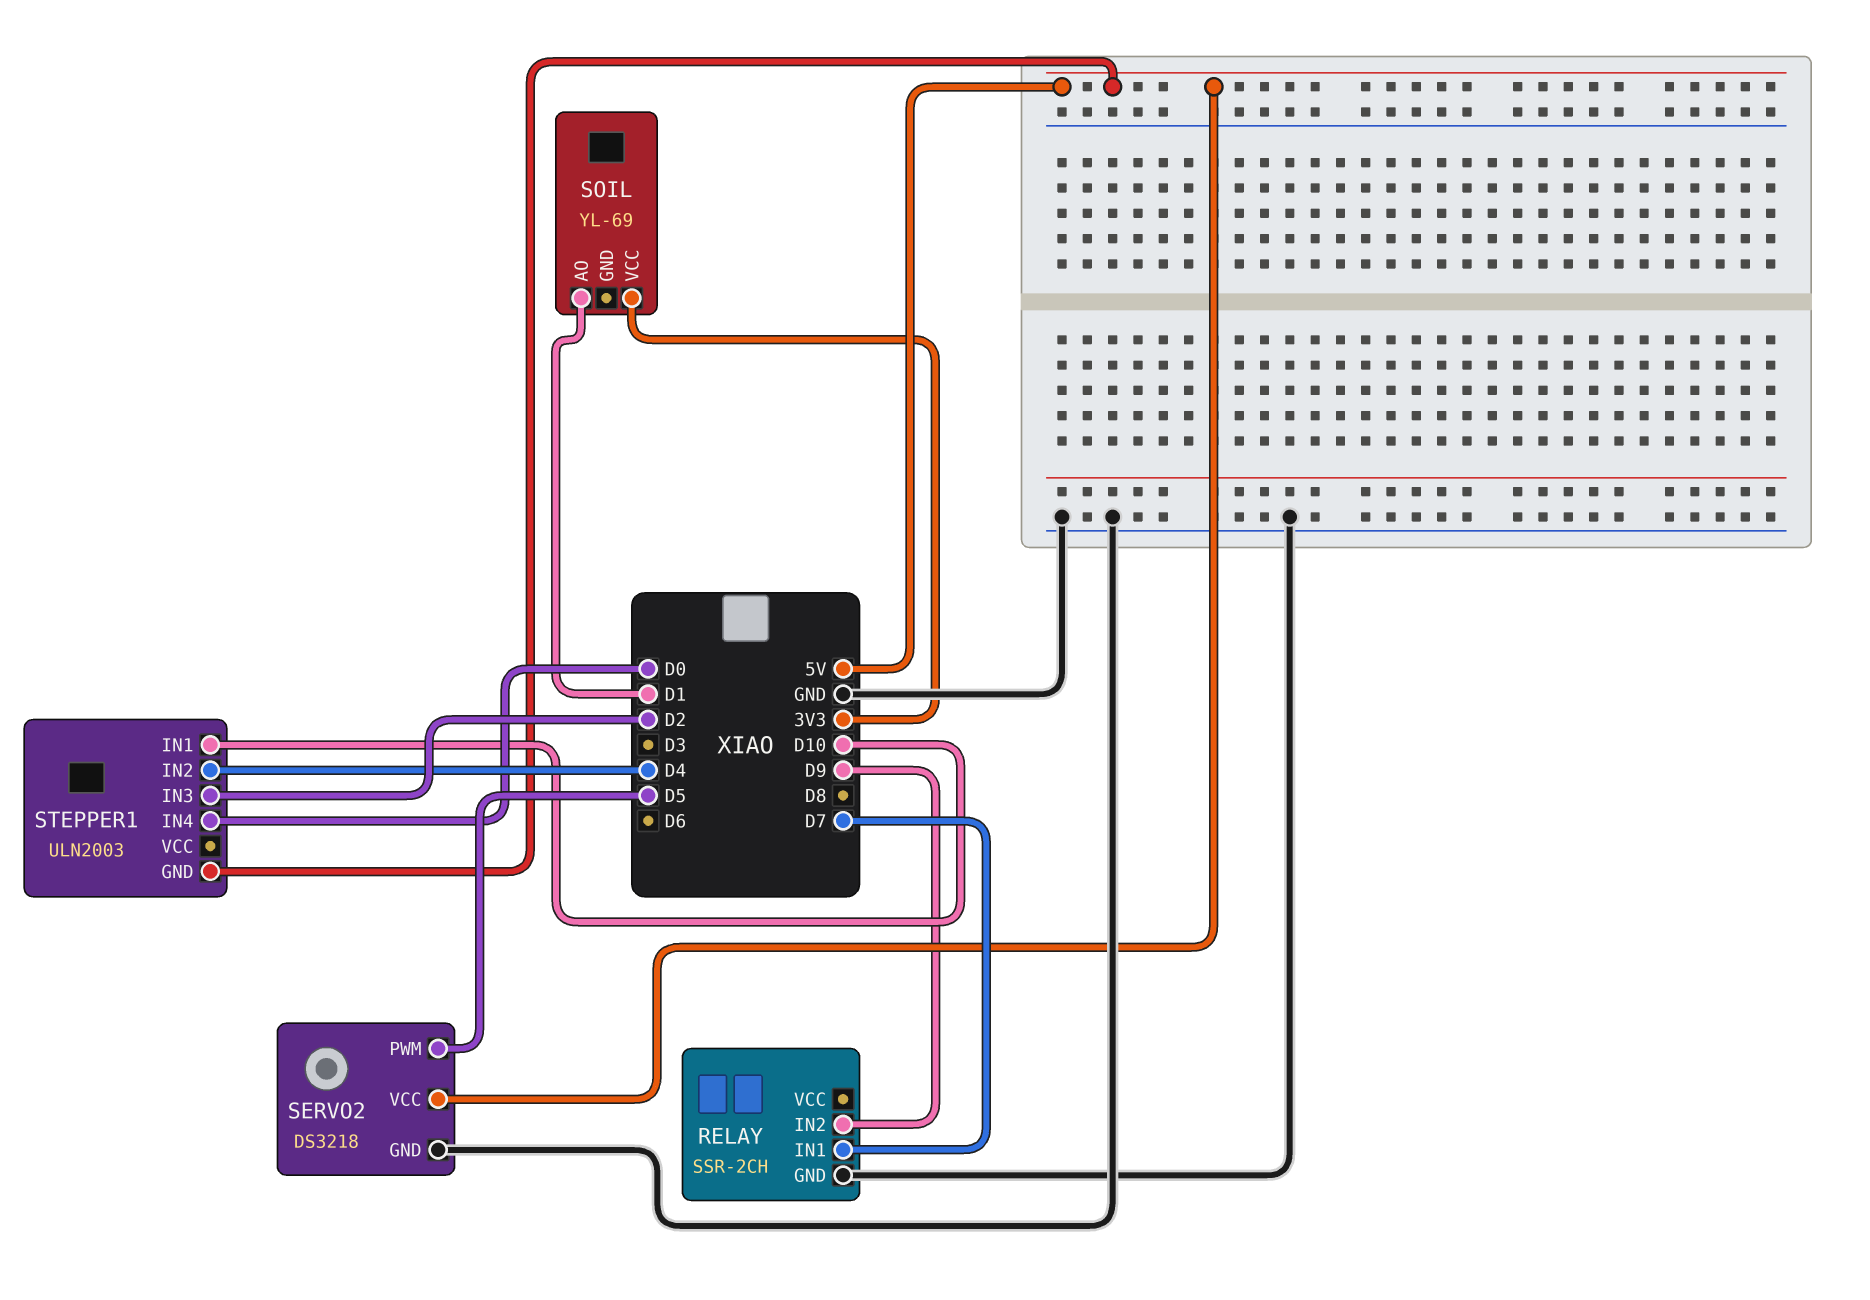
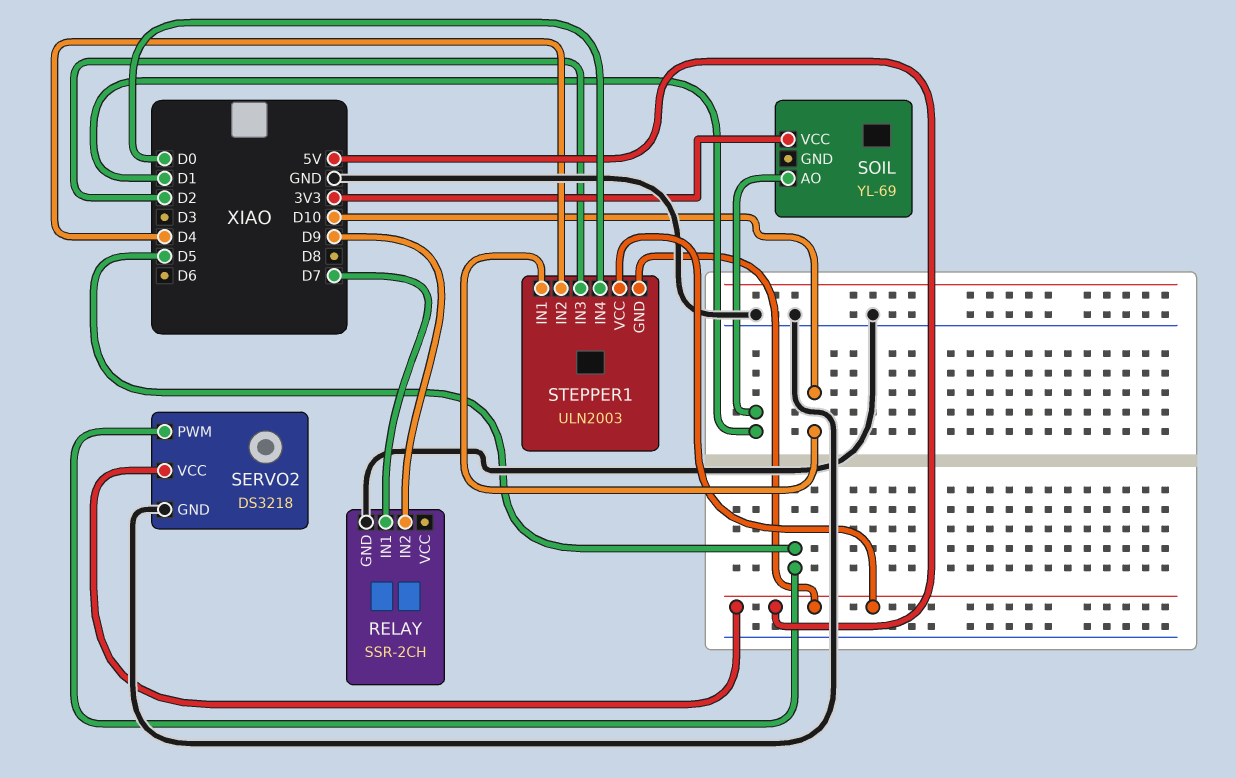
STEPPER1 pin VCC: none -> 5V

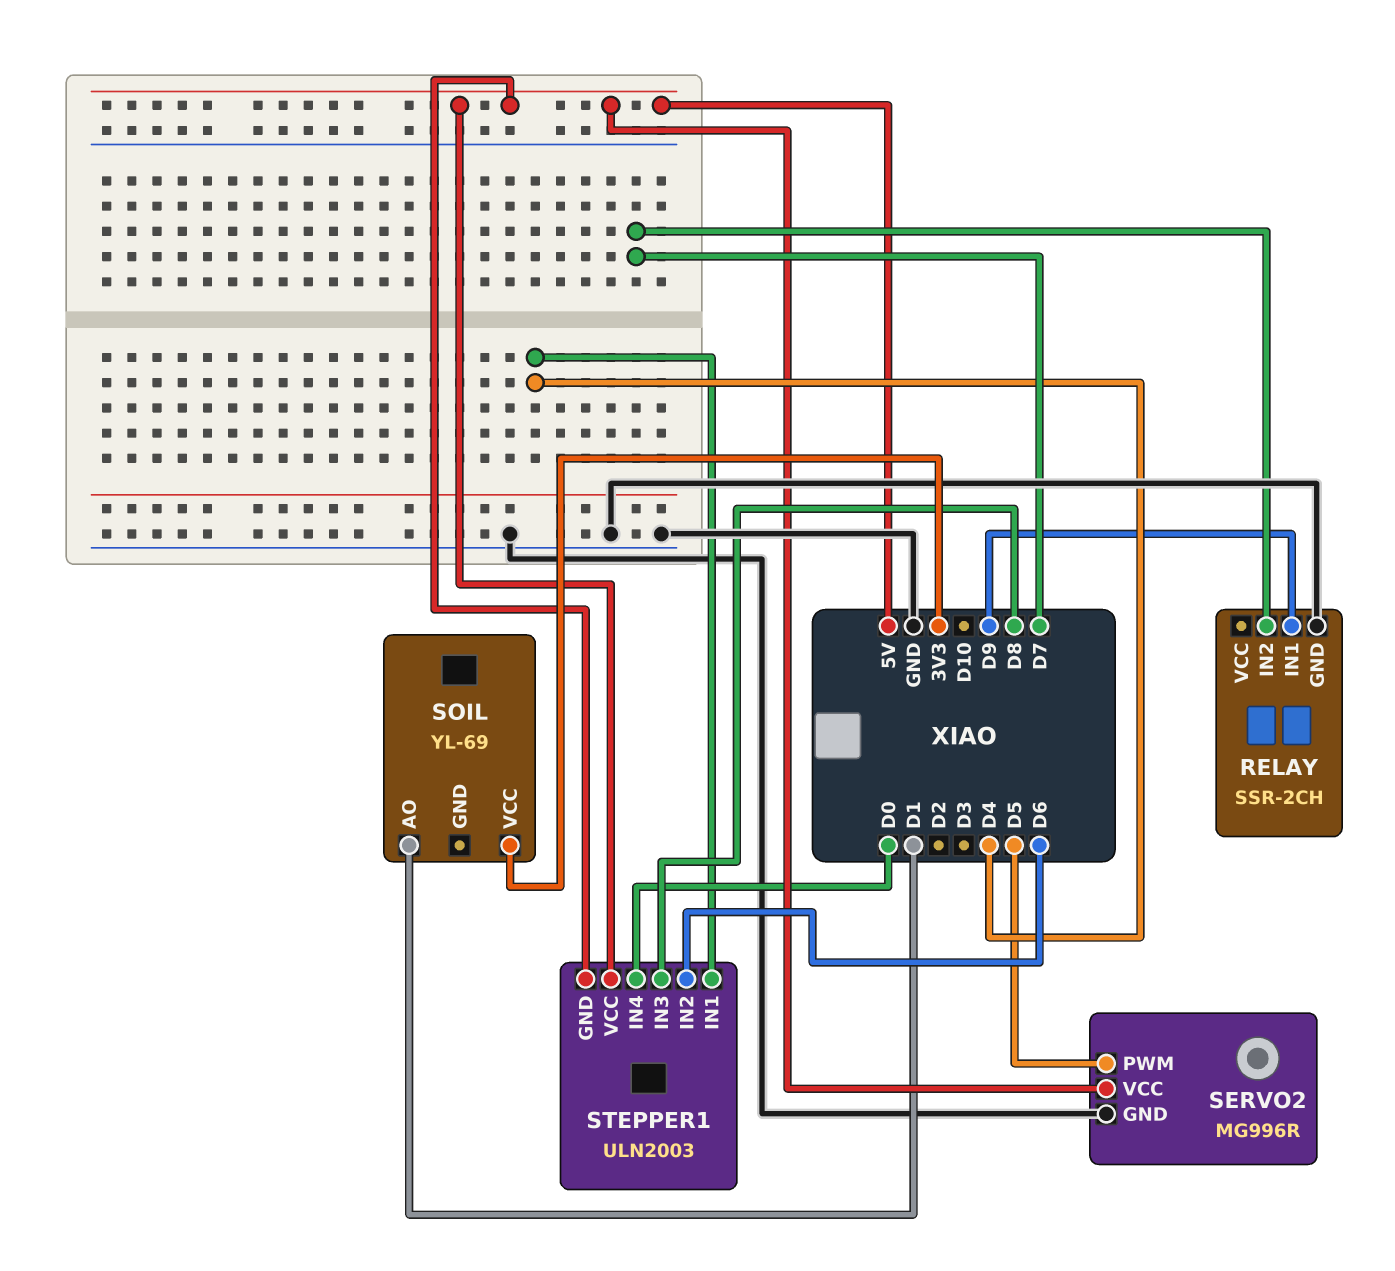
RELAY pin IN1: D7 -> D9
RELAY pin IN2: D9 -> D7
SERVO2: DS3218 -> MG996R
STEPPER1 pin IN1: D10 -> D4
STEPPER1 pin IN2: D4 -> D6
STEPPER1 pin IN3: D2 -> D8

